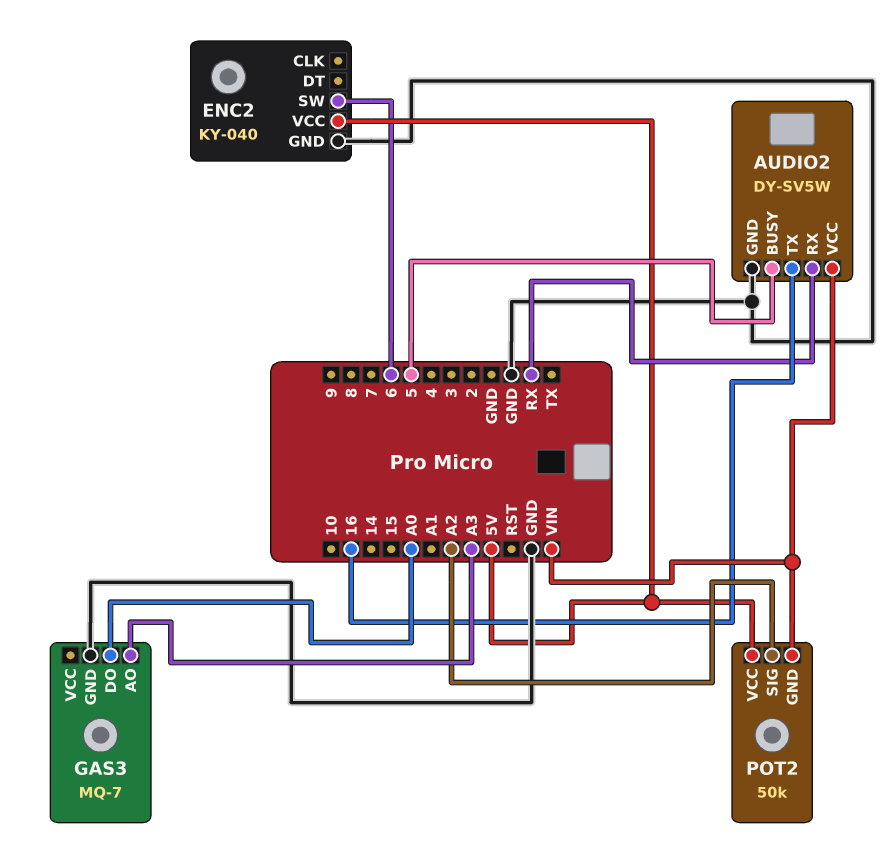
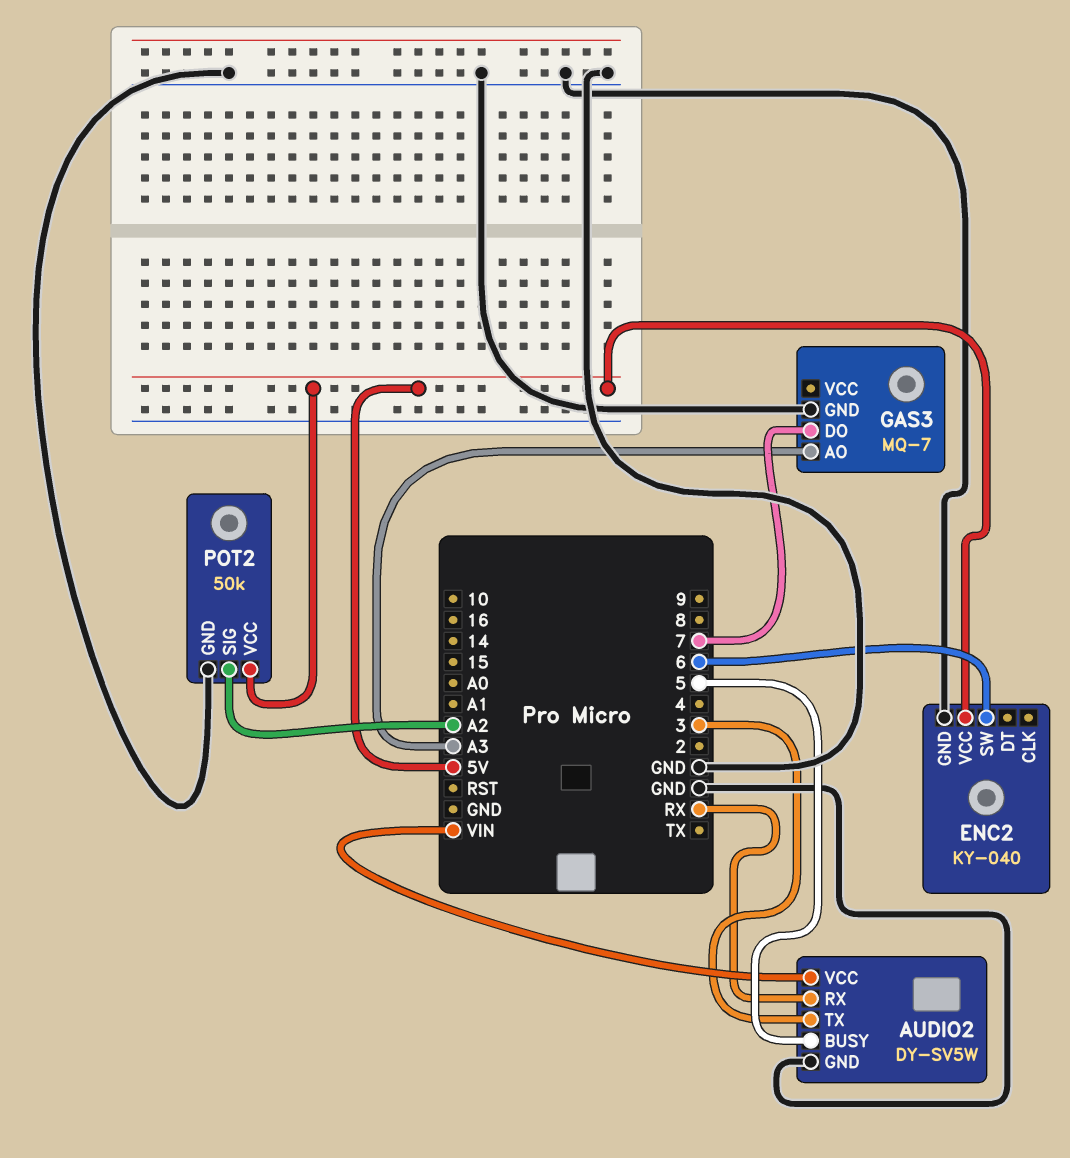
AUDIO2 pin TX: 16 -> 3
GAS3 pin DO: A0 -> 7
POT2 pin GND: VIN -> GND

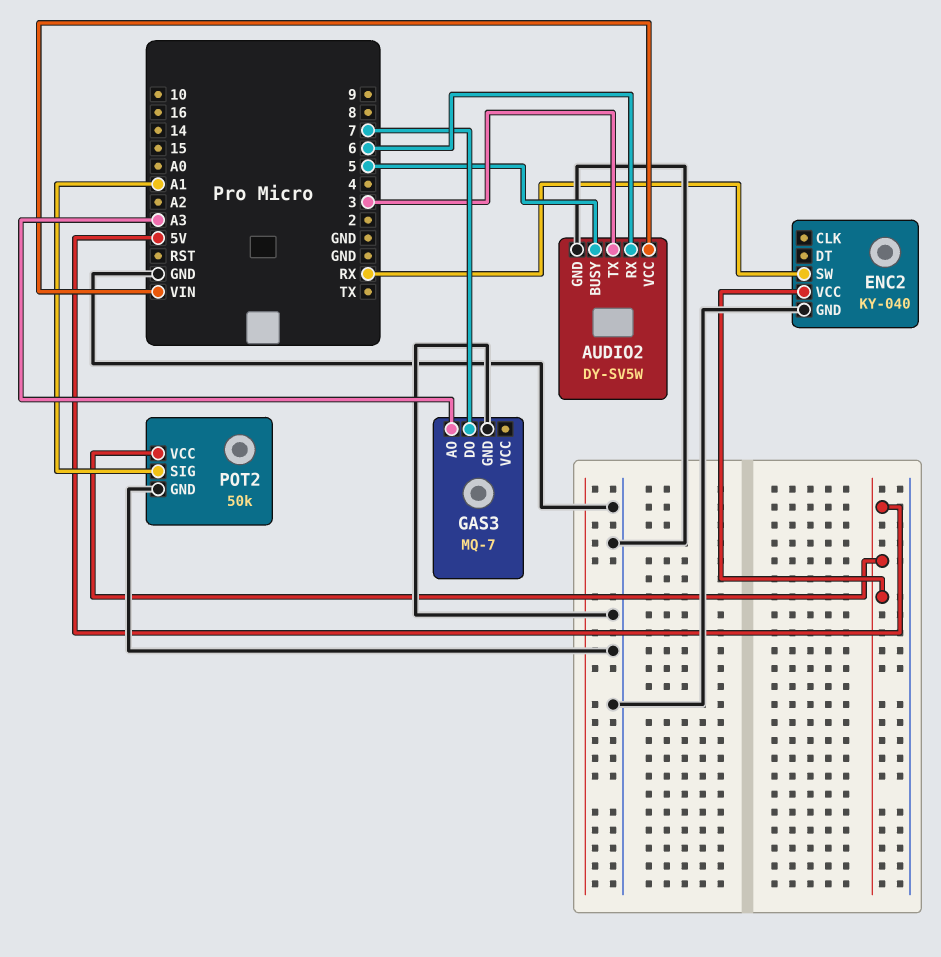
AUDIO2 pin RX: RX -> 6
ENC2 pin SW: 6 -> RX
POT2 pin SIG: A2 -> A1

